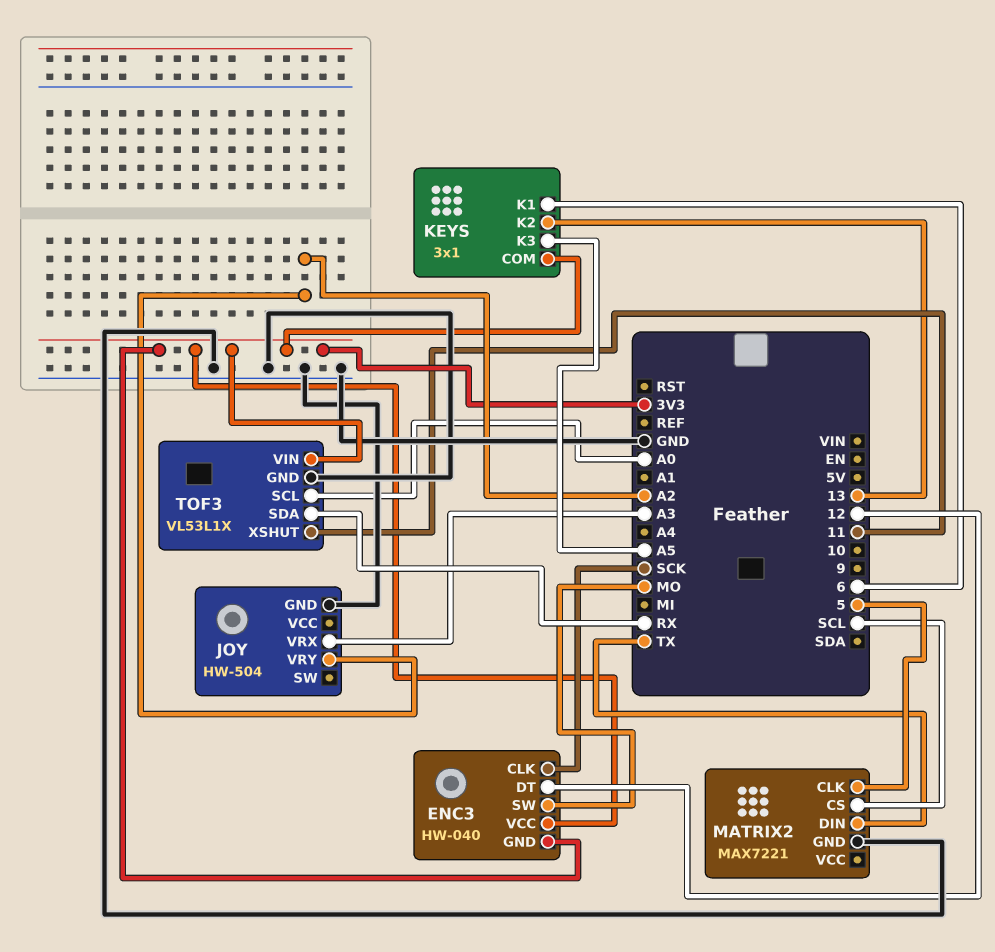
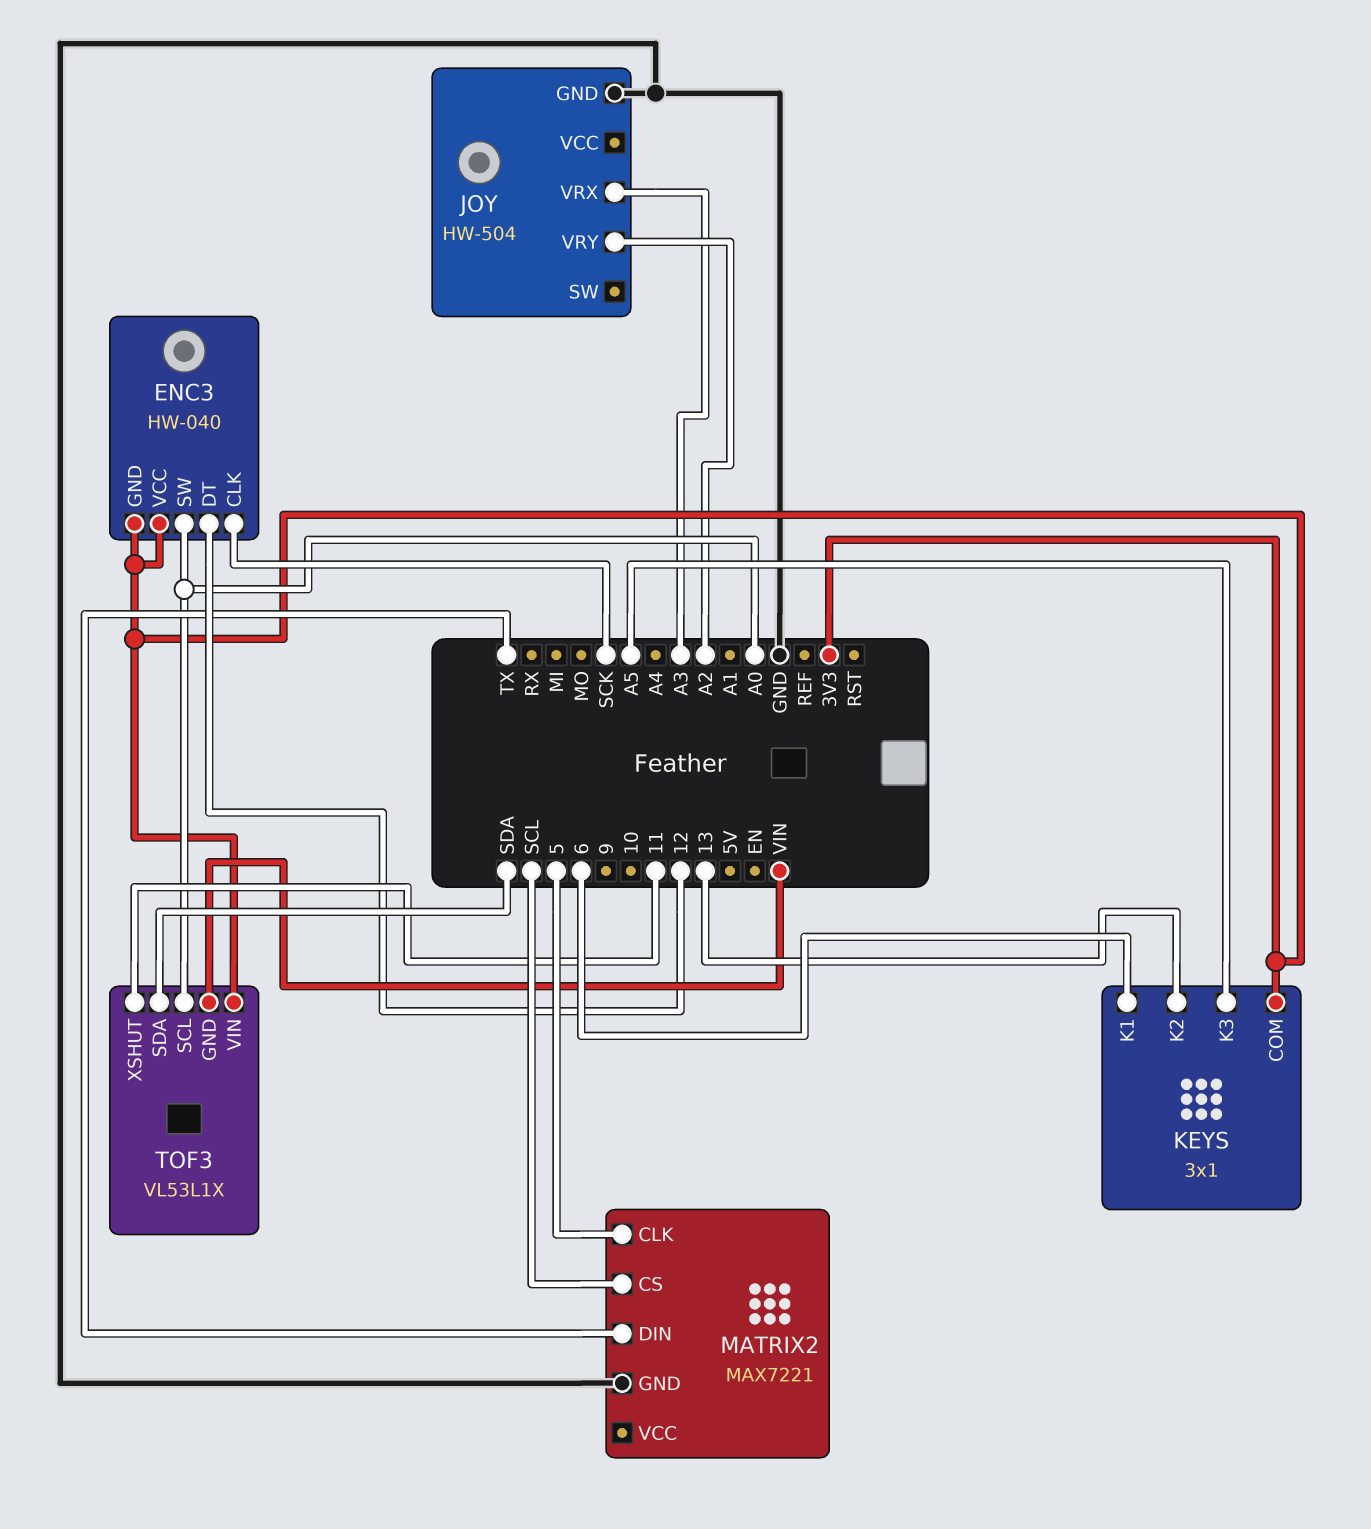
ENC3 pin SW: MO -> A0
TOF3 pin GND: GND -> VIN
TOF3 pin SDA: RX -> SDA

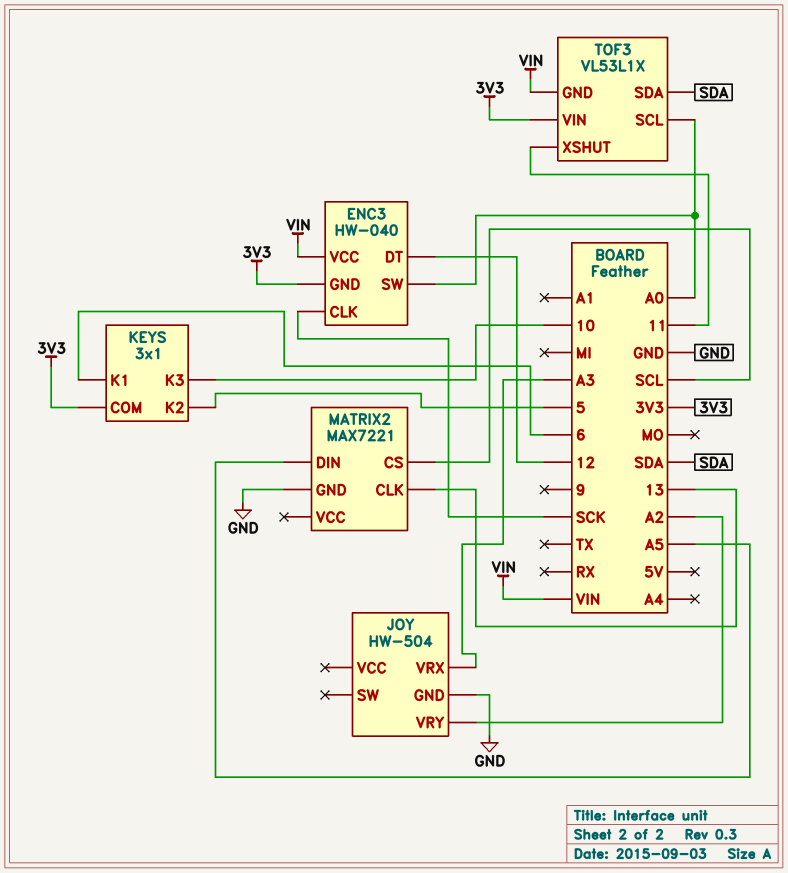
ENC3 pin VCC: 3V3 -> VIN
KEYS pin K2: 13 -> 5
KEYS pin K3: A5 -> 10
MATRIX2 pin CLK: 5 -> 13
MATRIX2 pin DIN: TX -> A5

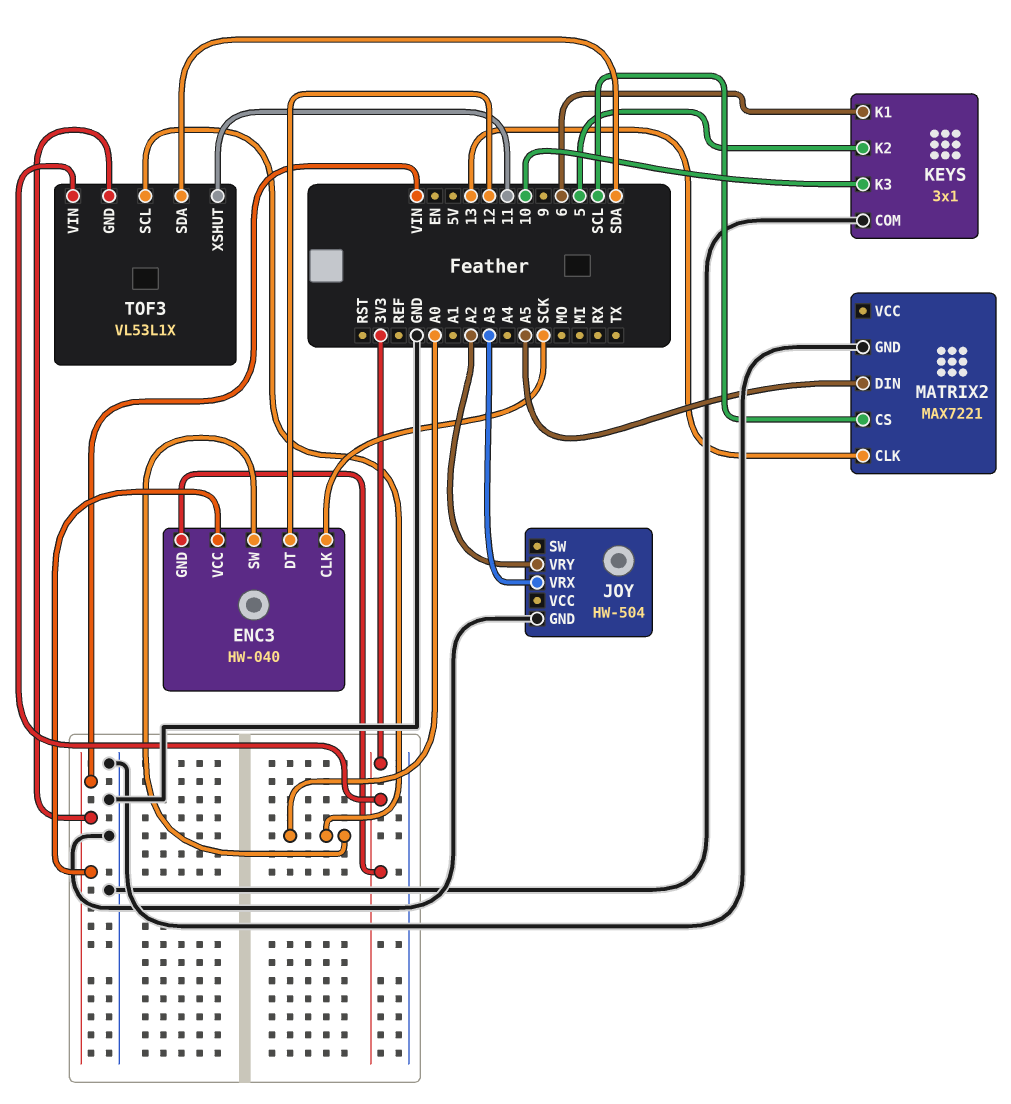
KEYS pin COM: 3V3 -> GND

